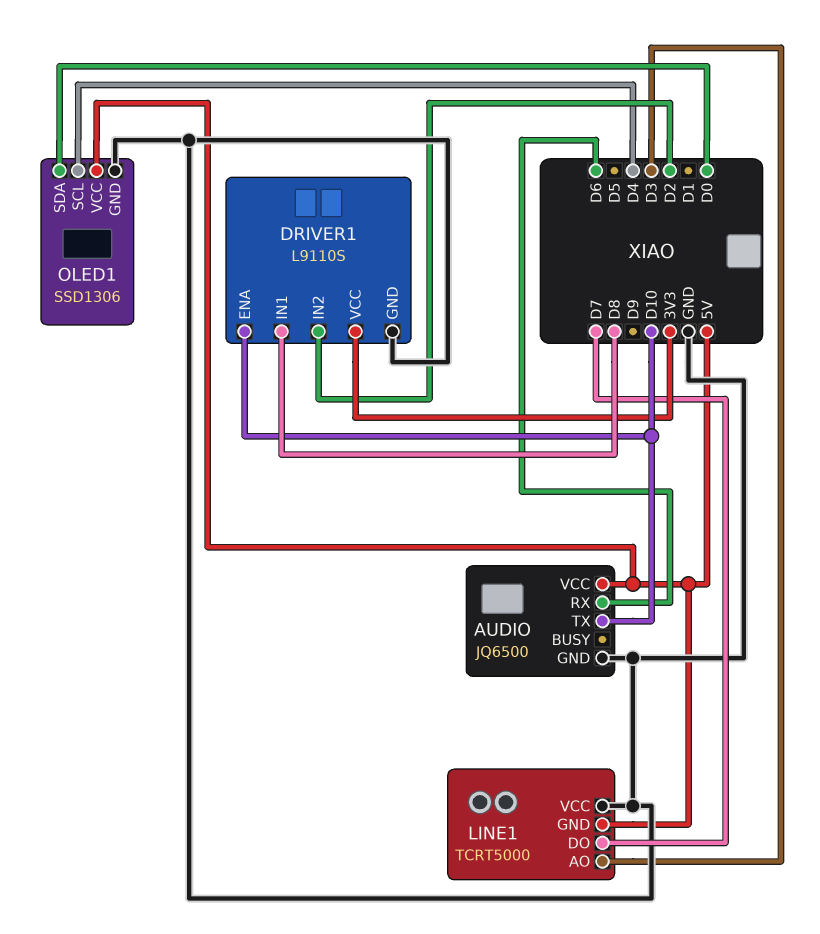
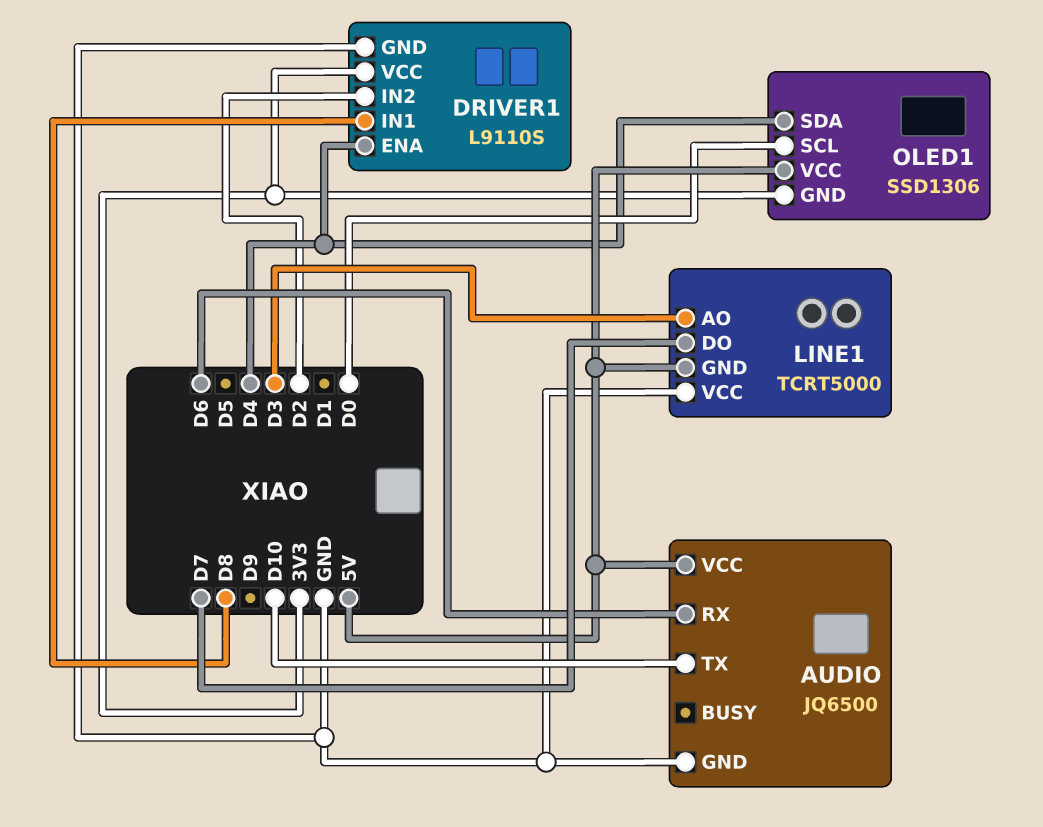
DRIVER1 pin ENA: D10 -> D4
OLED1 pin GND: GND -> 3V3
OLED1 pin SCL: D4 -> D0
OLED1 pin SDA: D0 -> D4

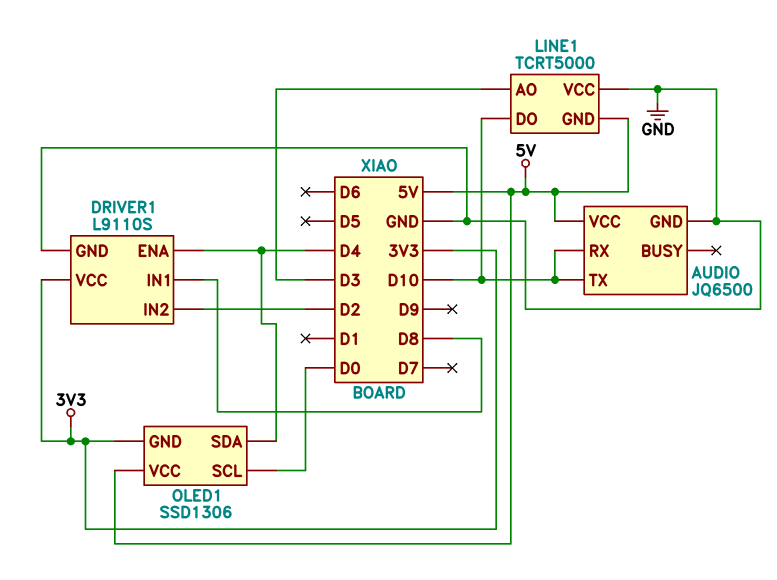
AUDIO pin RX: D6 -> D10
LINE1 pin DO: D7 -> D10

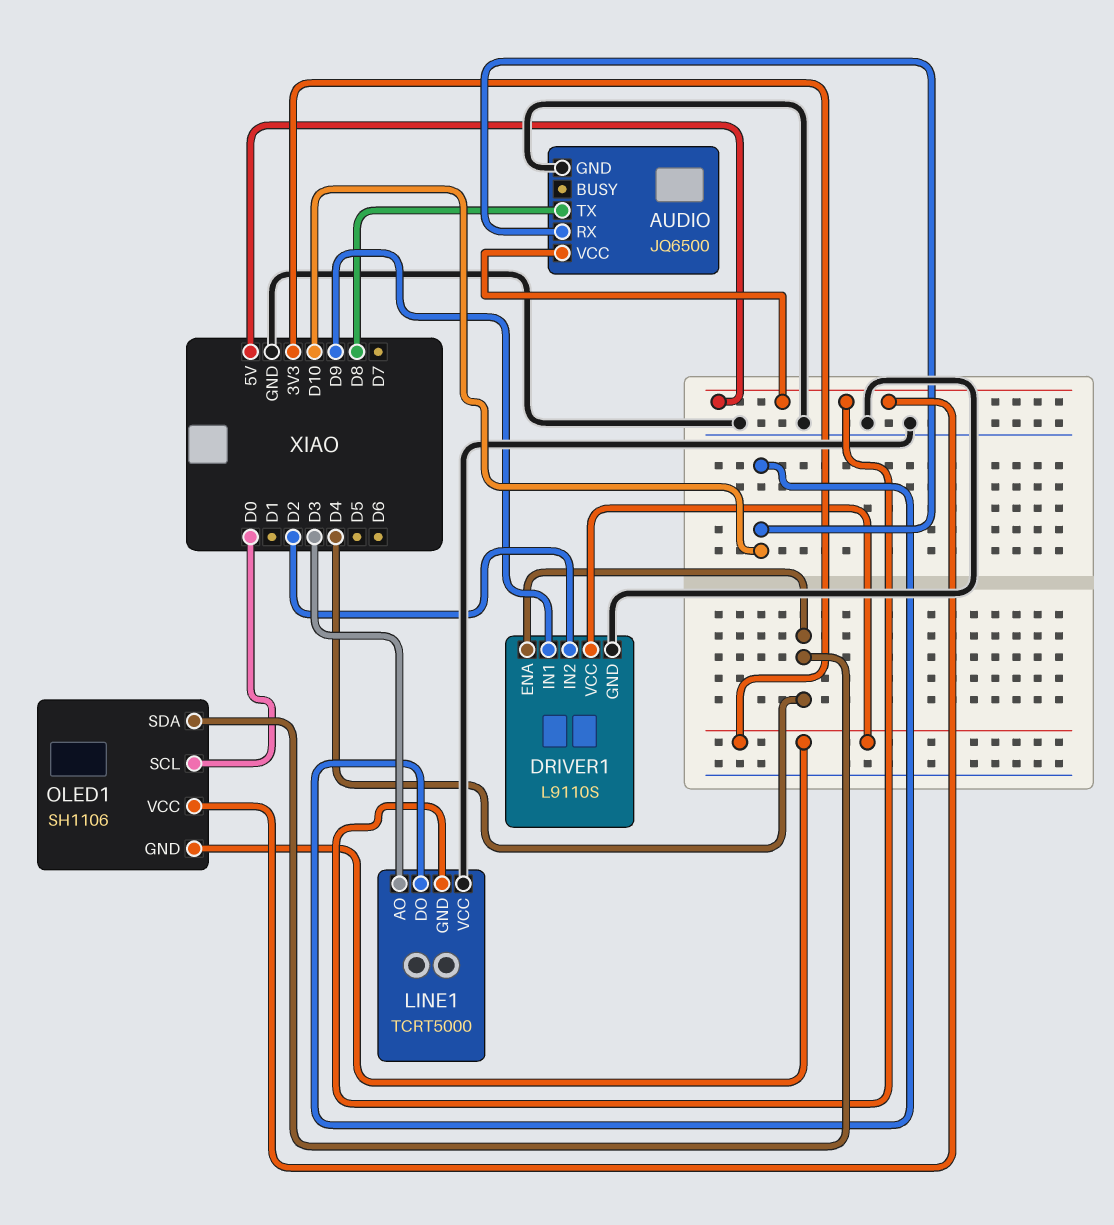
AUDIO pin TX: D10 -> D8
DRIVER1 pin IN1: D8 -> D9
OLED1: SSD1306 -> SH1106

